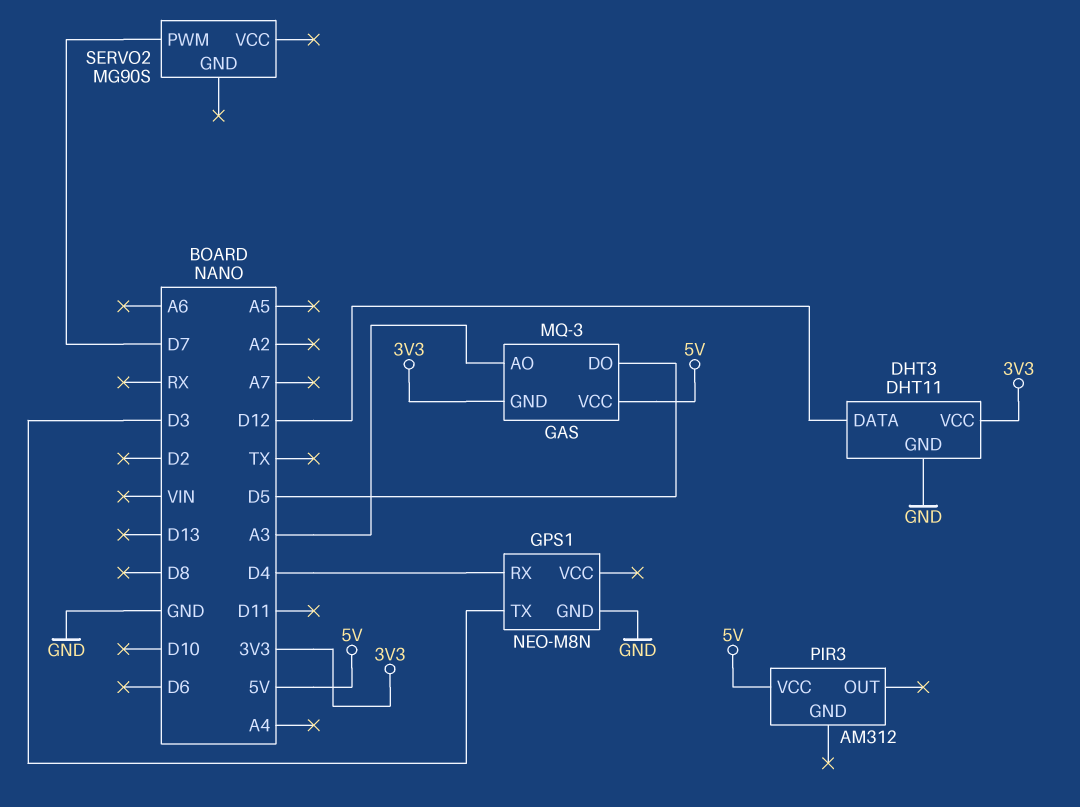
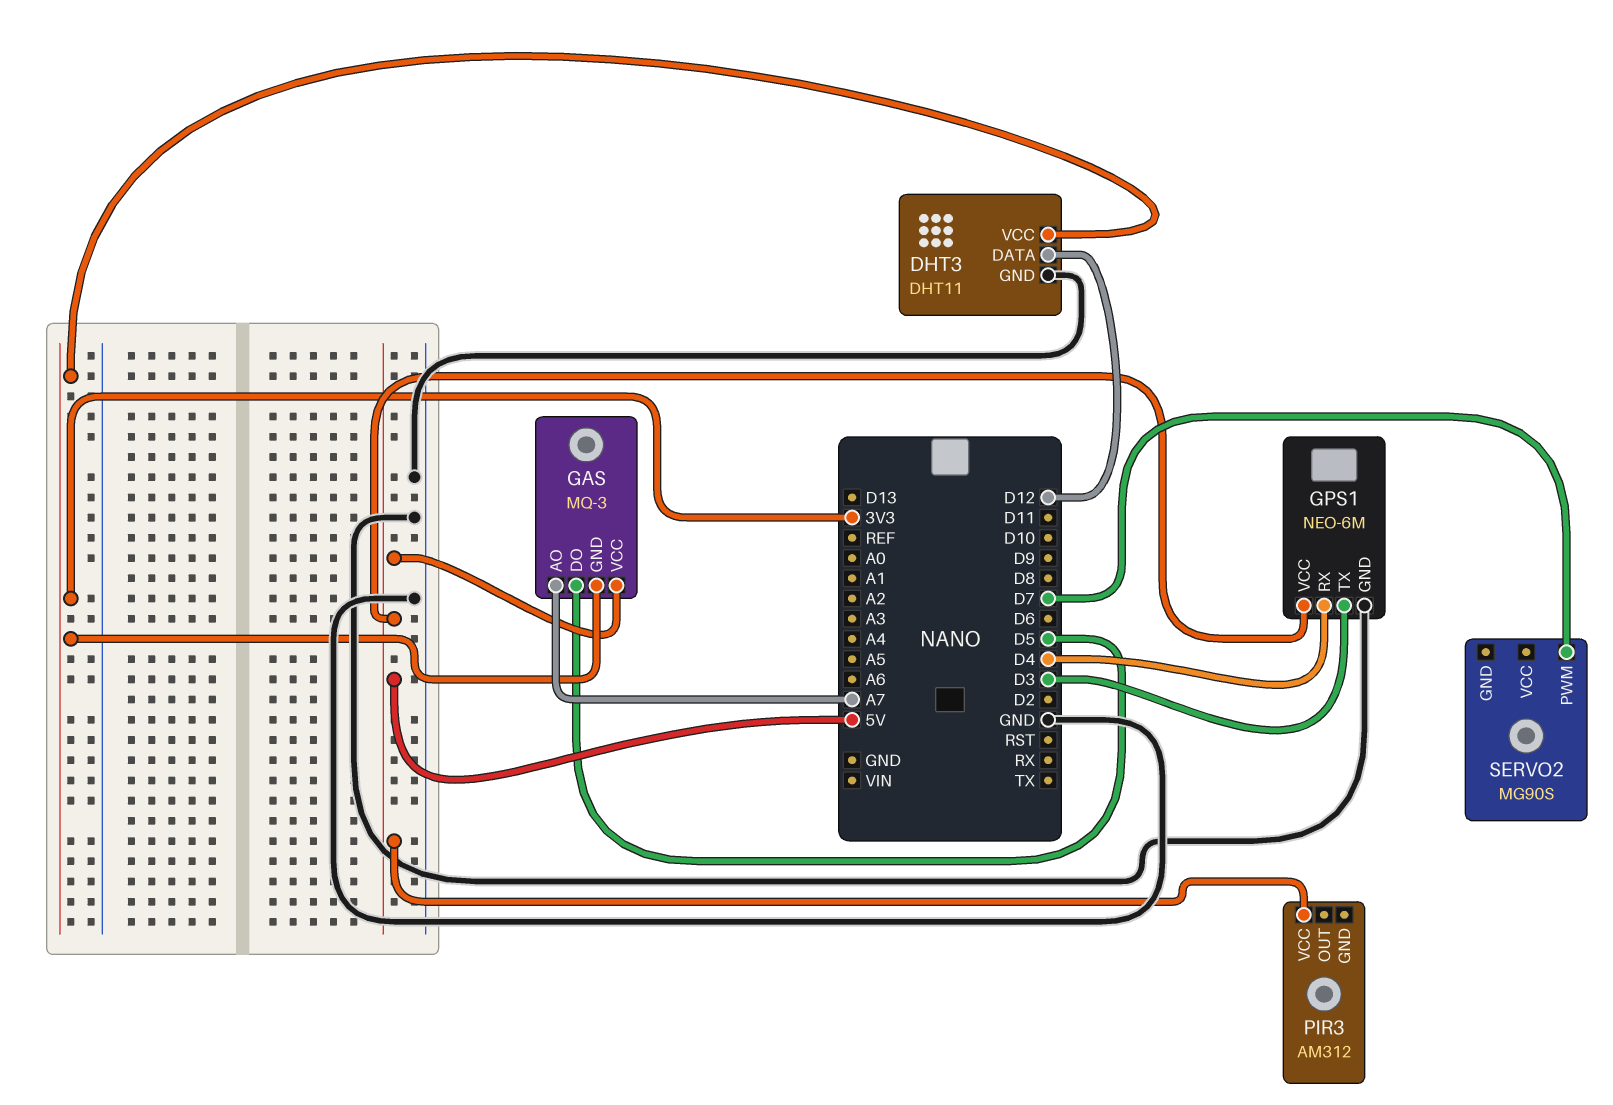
GAS pin AO: A3 -> A7
GPS1: NEO-M8N -> NEO-6M
GPS1 pin VCC: none -> 5V

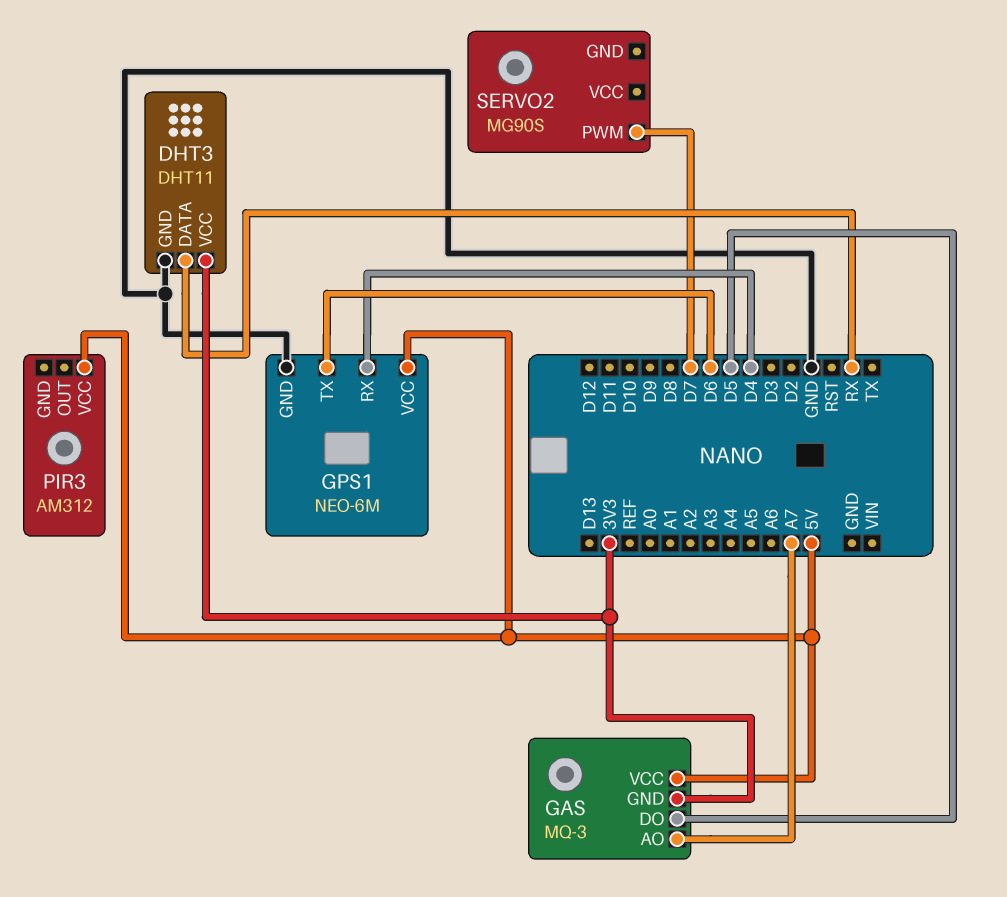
DHT3 pin DATA: D12 -> RX
GPS1 pin TX: D3 -> D6

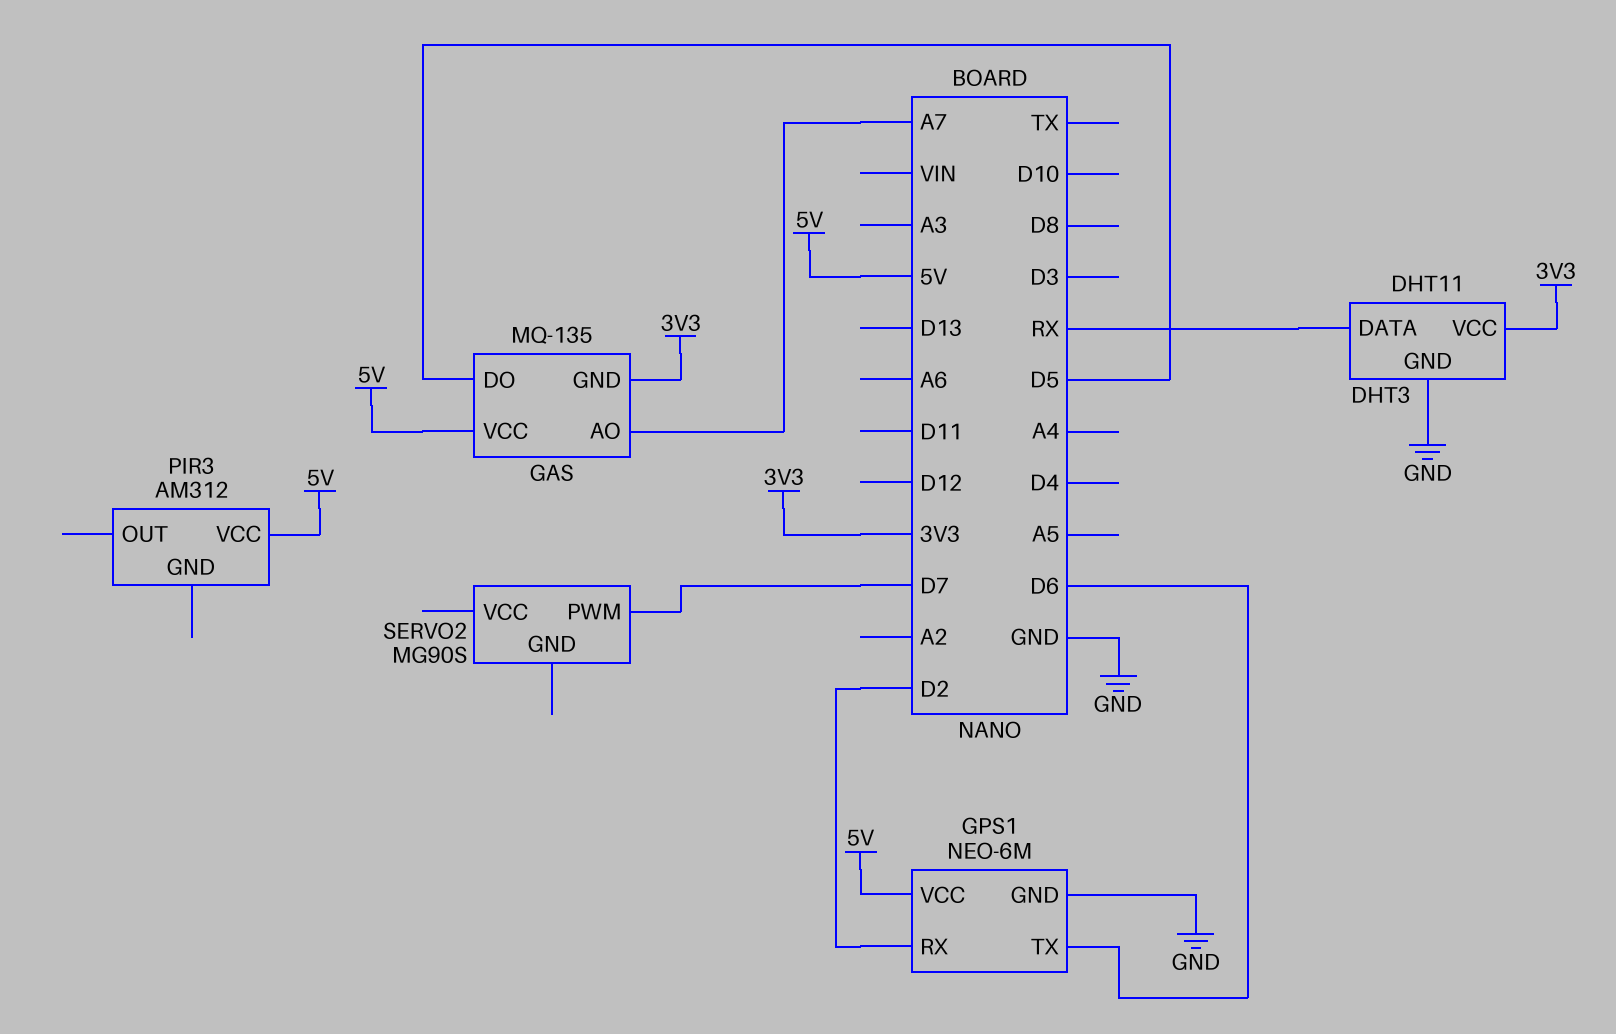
GAS: MQ-3 -> MQ-135
GPS1 pin RX: D4 -> D2

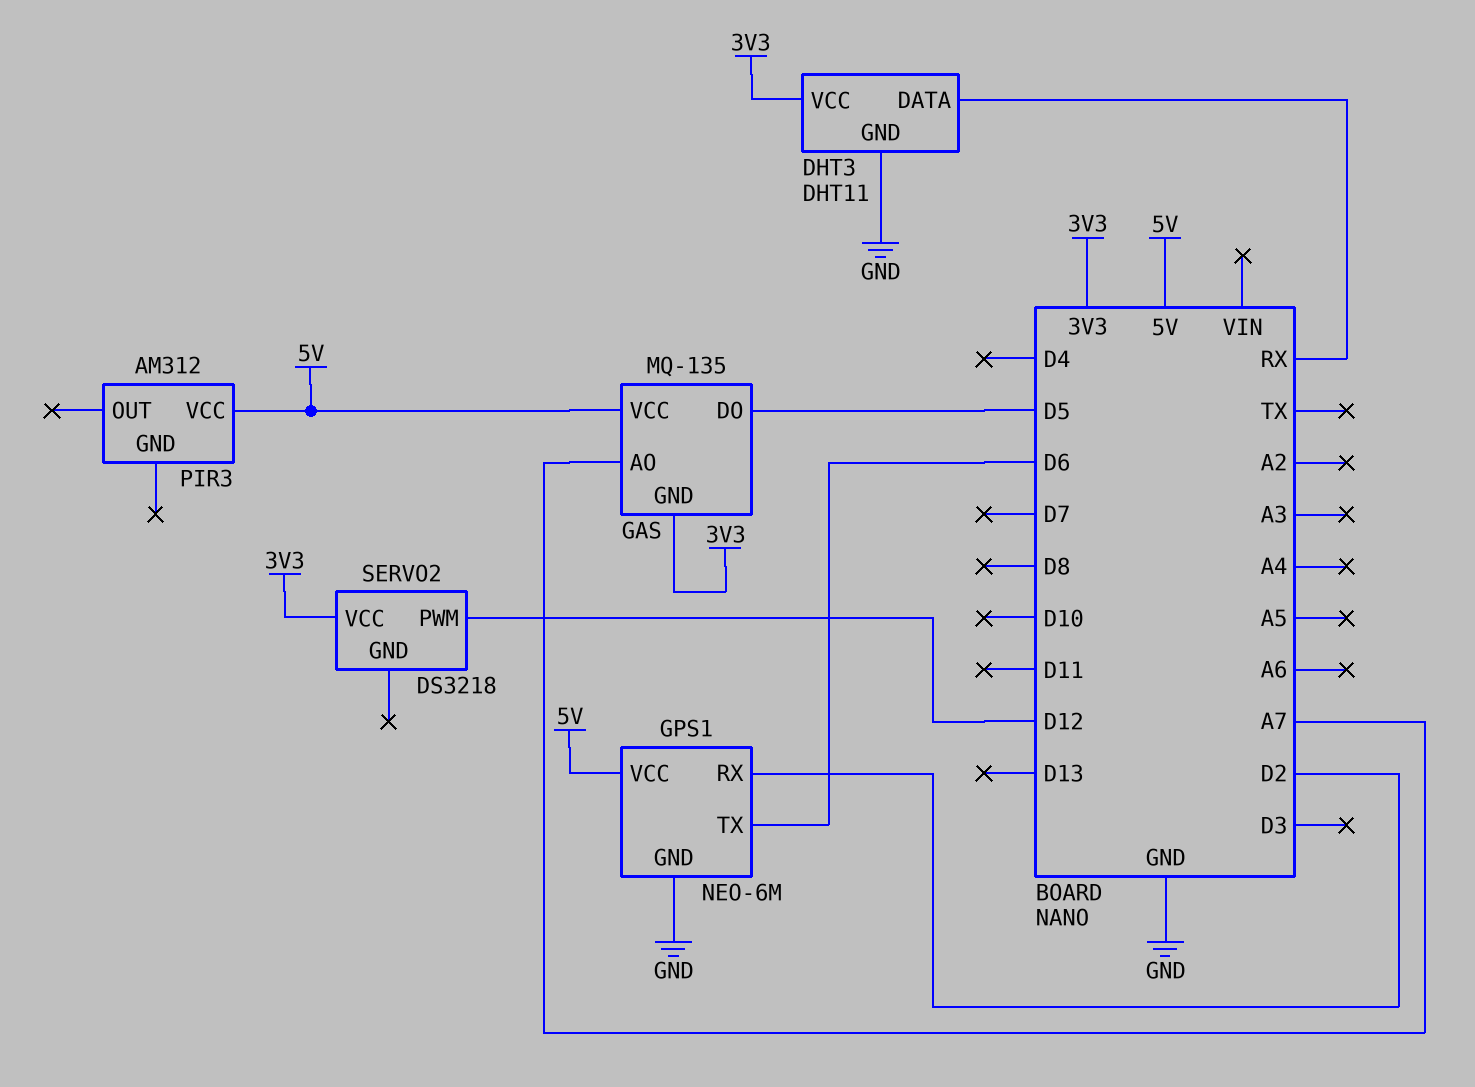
SERVO2: MG90S -> DS3218
SERVO2 pin PWM: D7 -> D12
SERVO2 pin VCC: none -> 3V3

